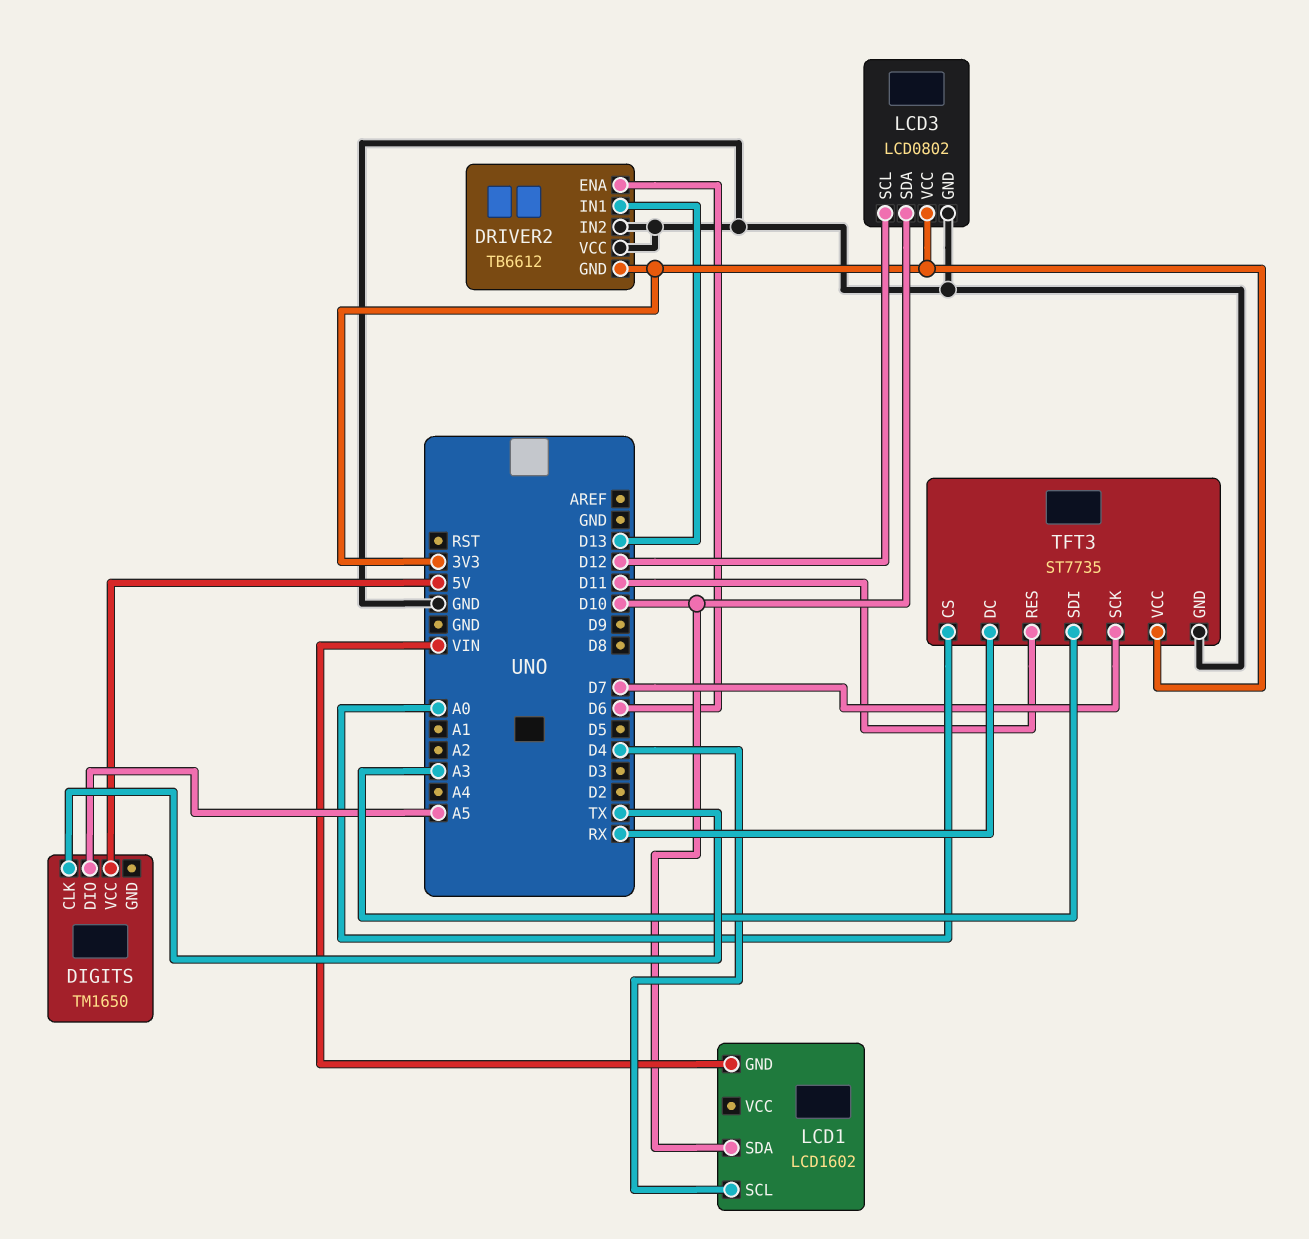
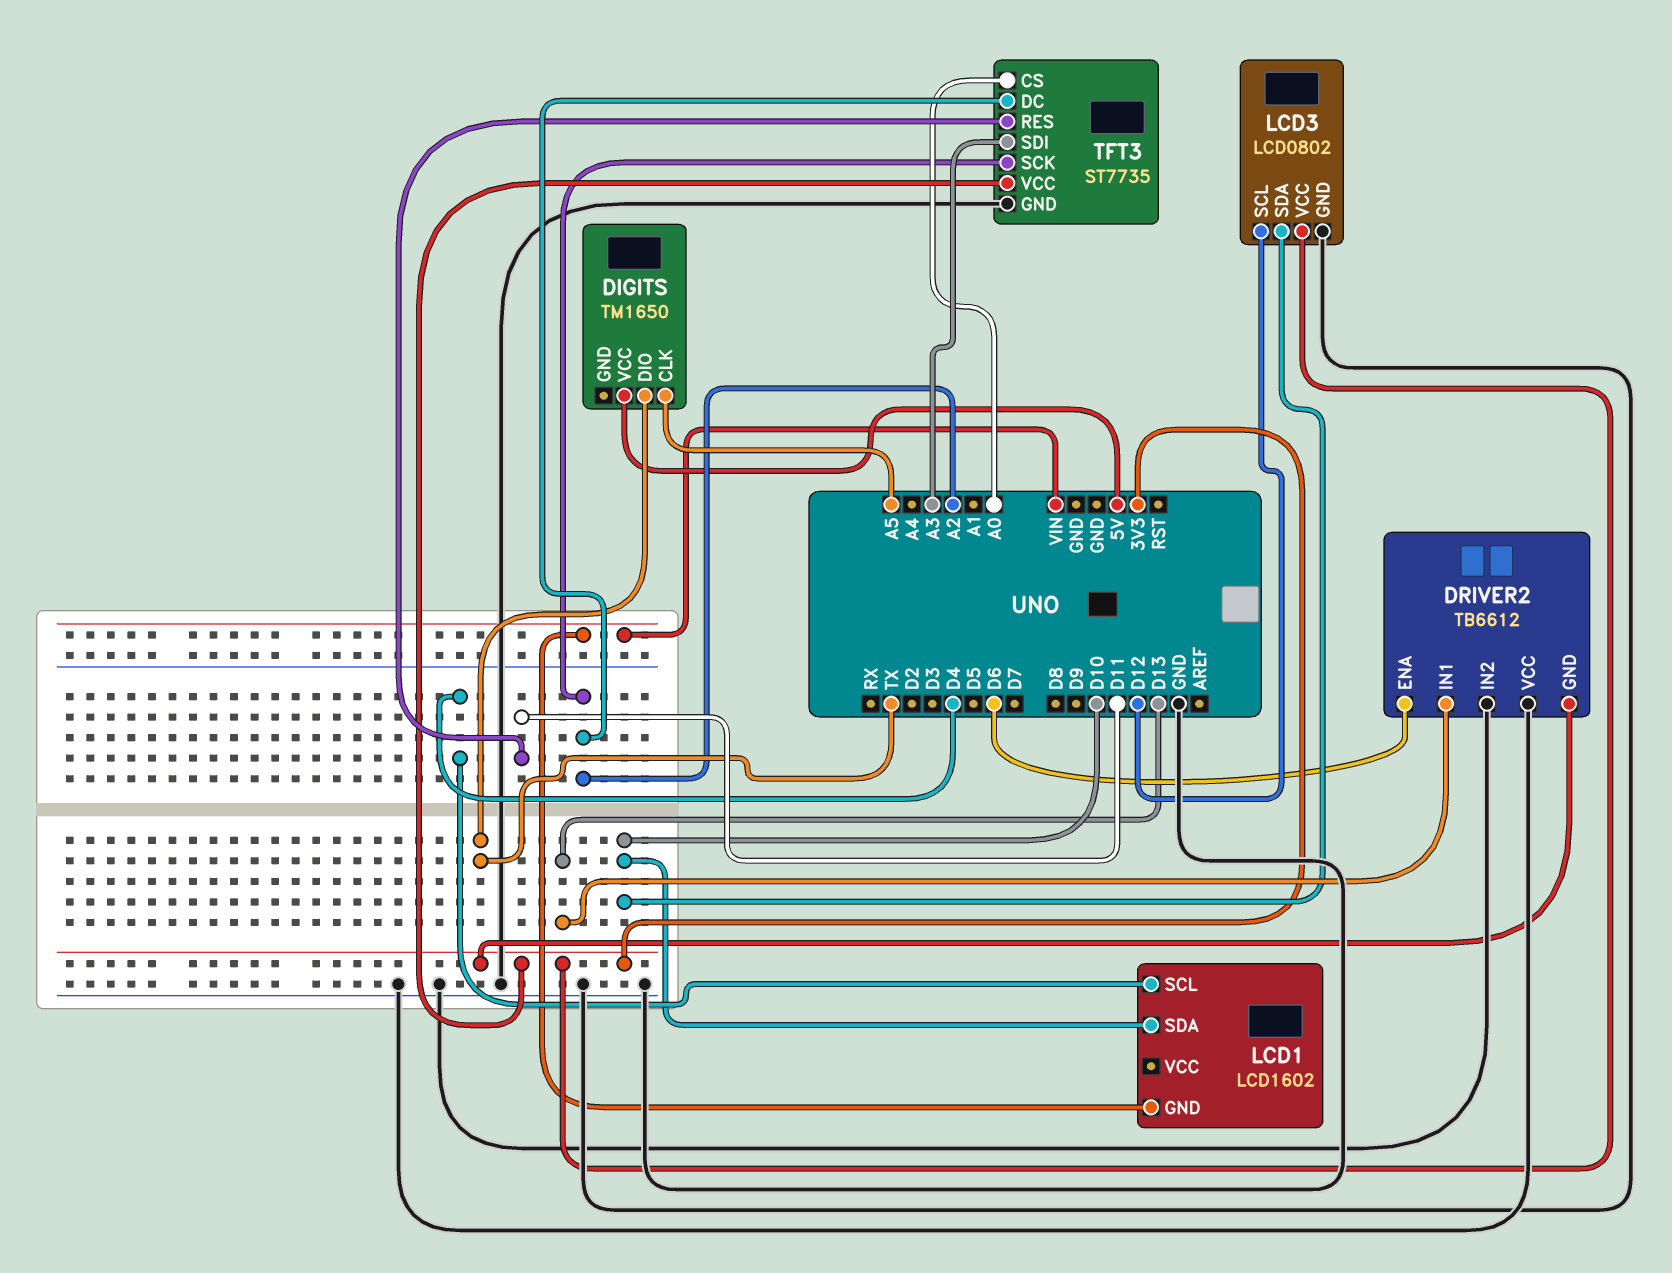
DIGITS pin CLK: TX -> A5
DIGITS pin DIO: A5 -> TX
TFT3 pin DC: RX -> A2
TFT3 pin SCK: D7 -> A2

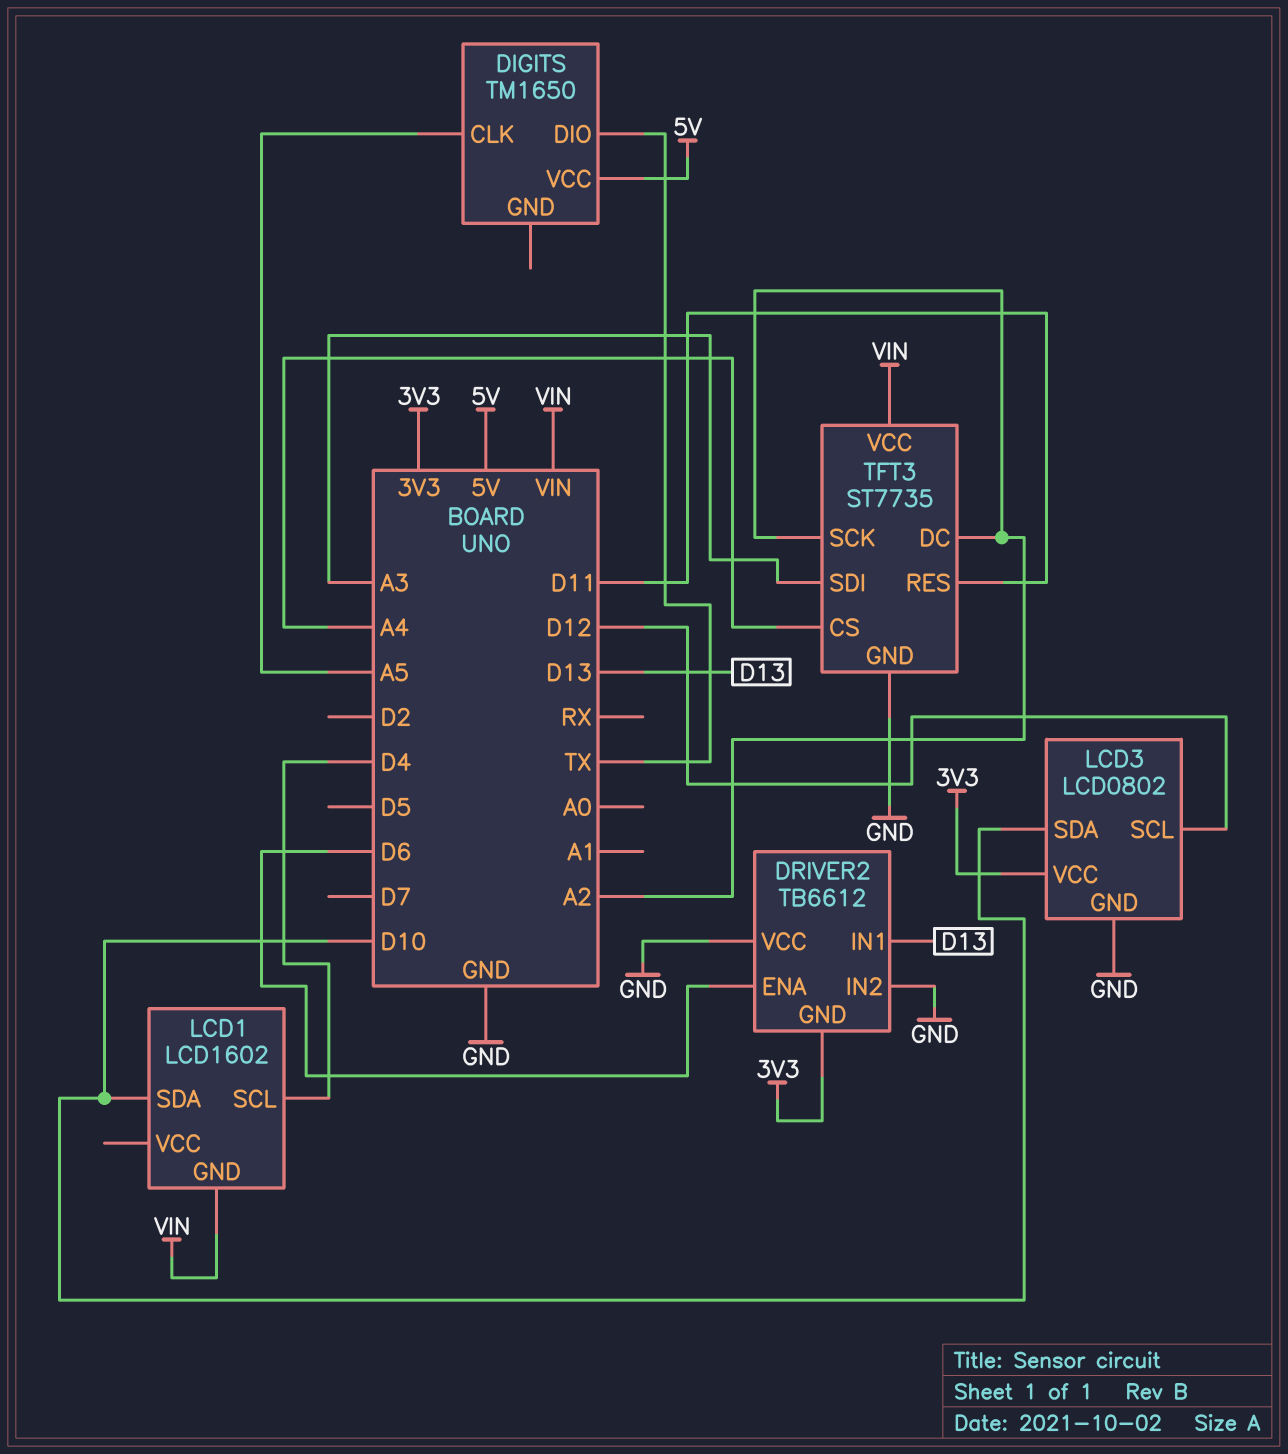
TFT3 pin CS: A0 -> A4
TFT3 pin VCC: 3V3 -> VIN

